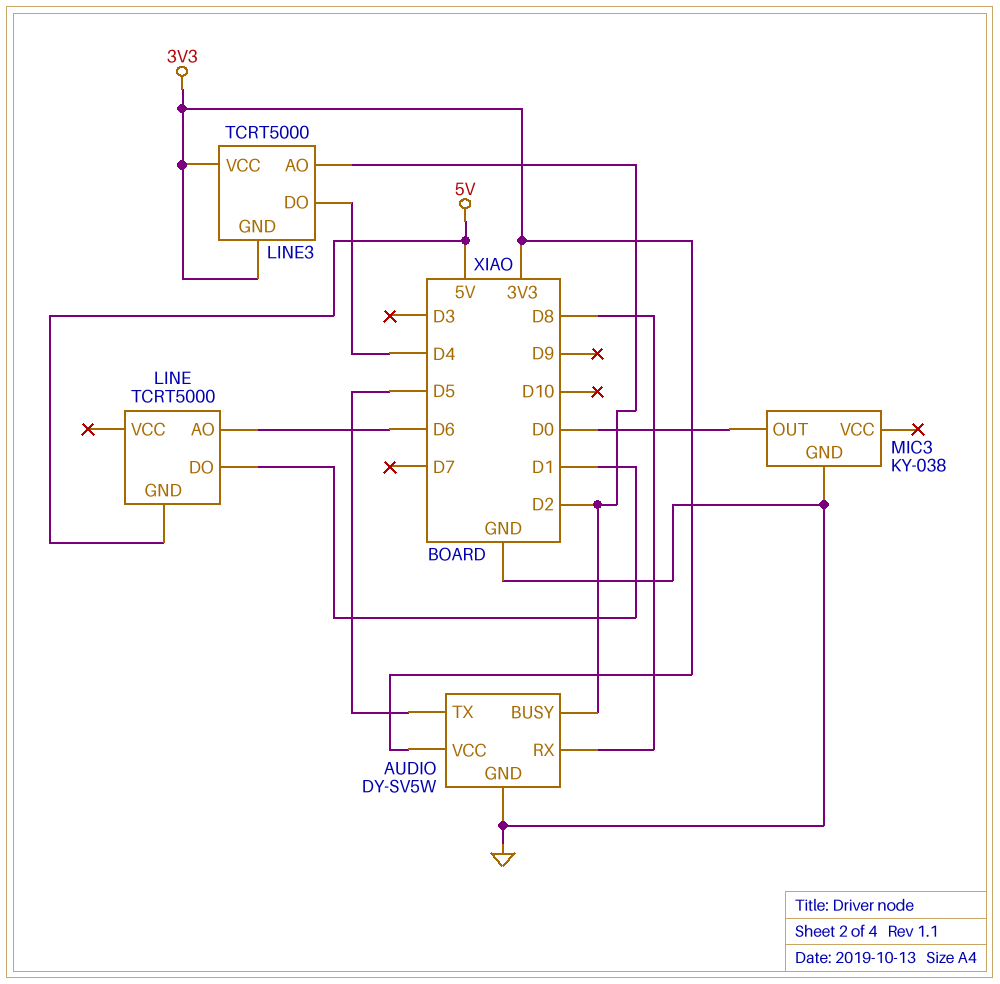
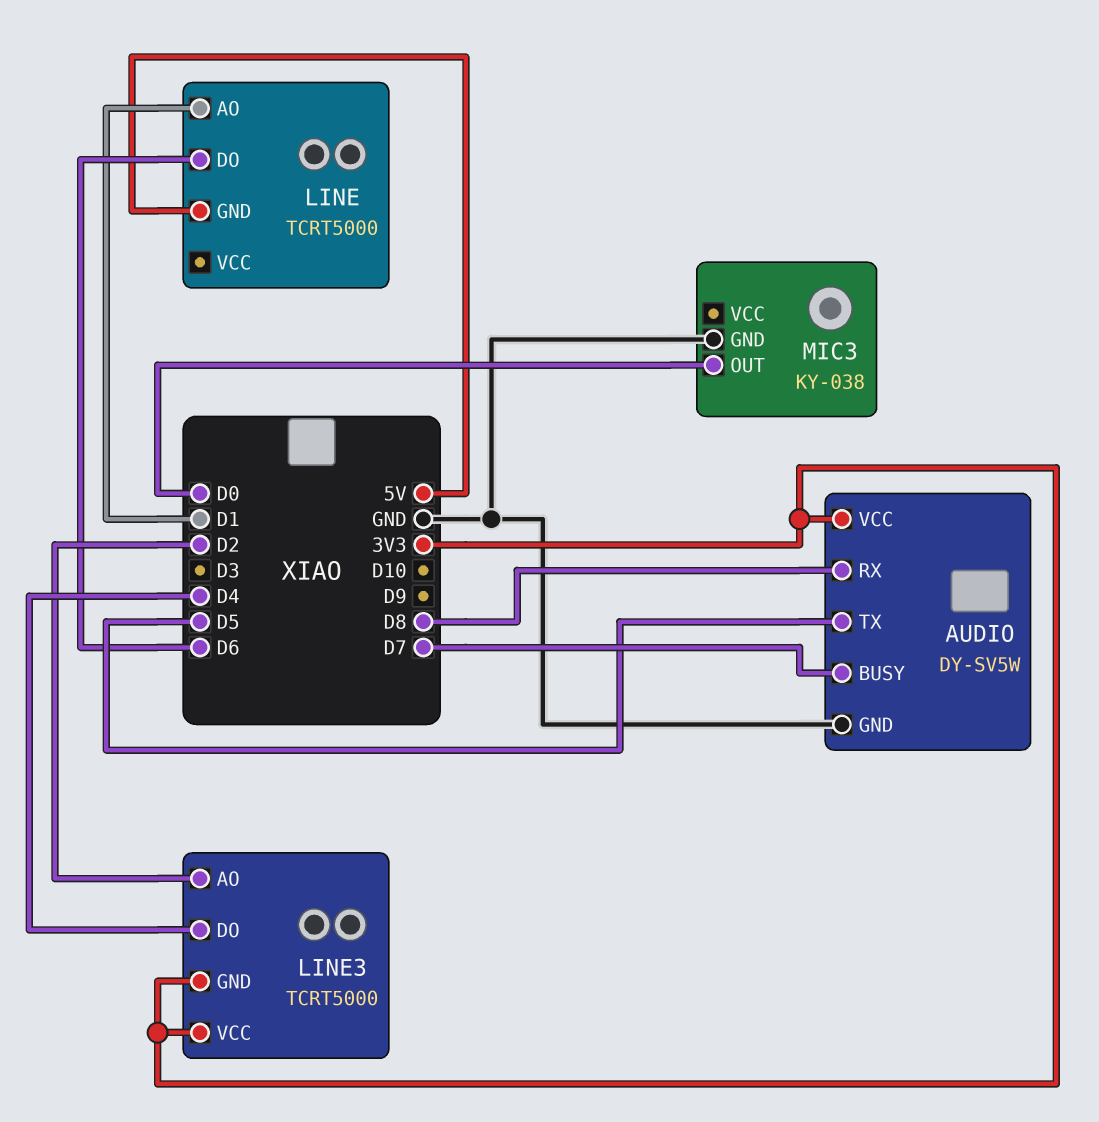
AUDIO pin BUSY: D2 -> D7
LINE pin AO: D6 -> D1
LINE pin DO: D1 -> D6

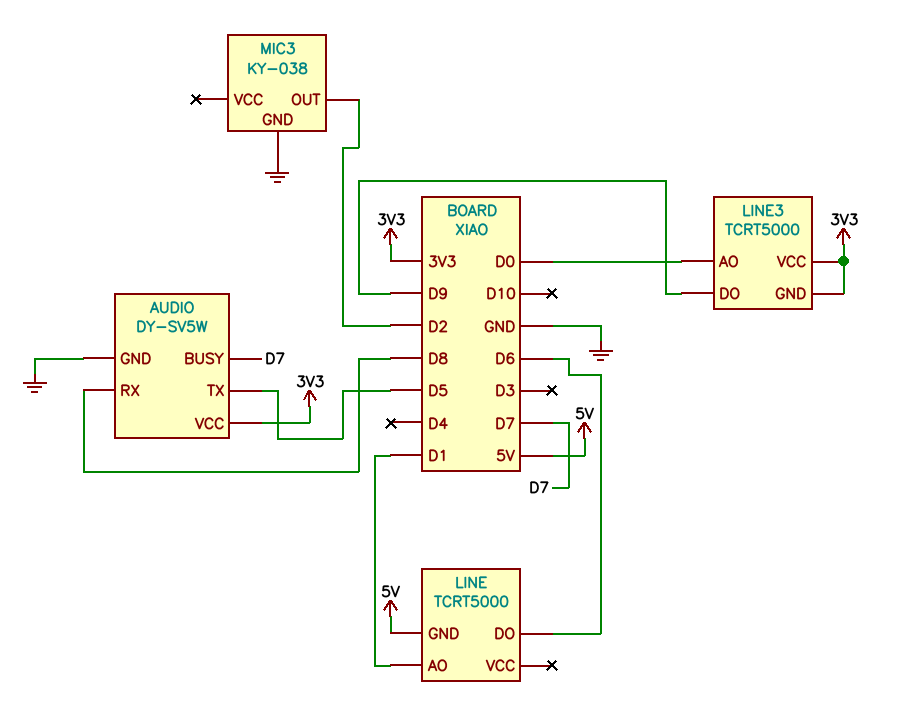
LINE3 pin AO: D2 -> D0
LINE3 pin DO: D4 -> D9
MIC3 pin OUT: D0 -> D2

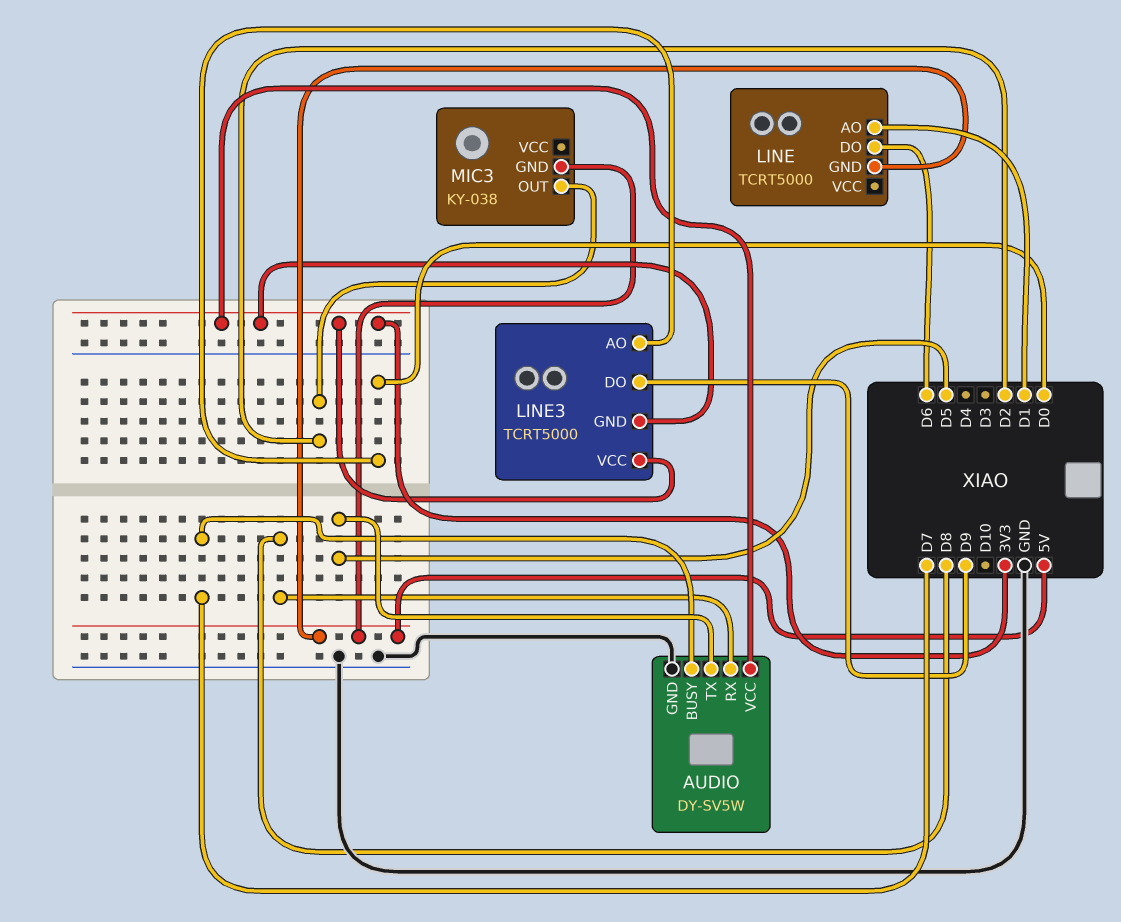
MIC3 pin GND: GND -> 5V

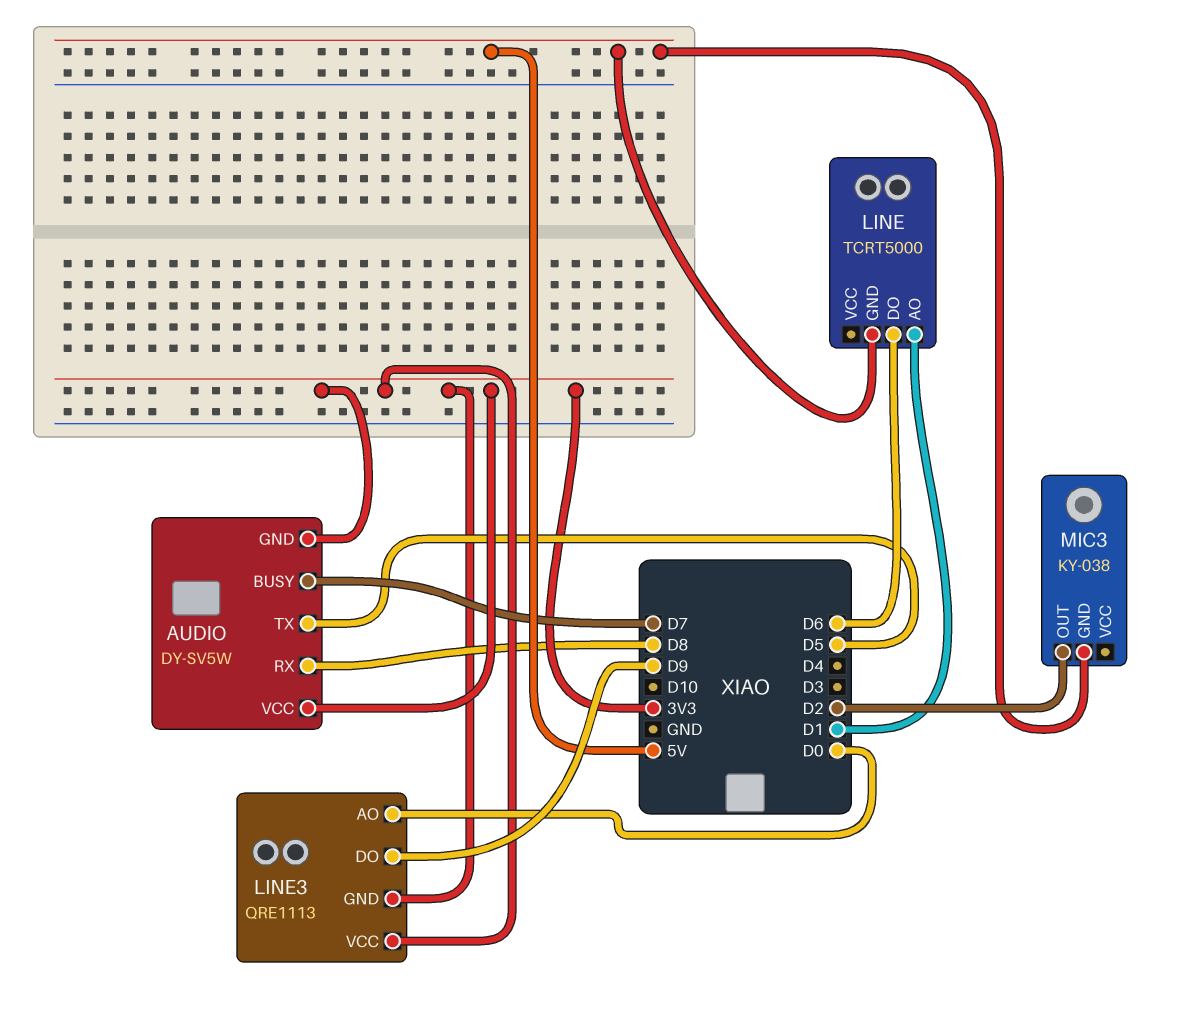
AUDIO pin GND: GND -> 3V3
LINE3: TCRT5000 -> QRE1113

